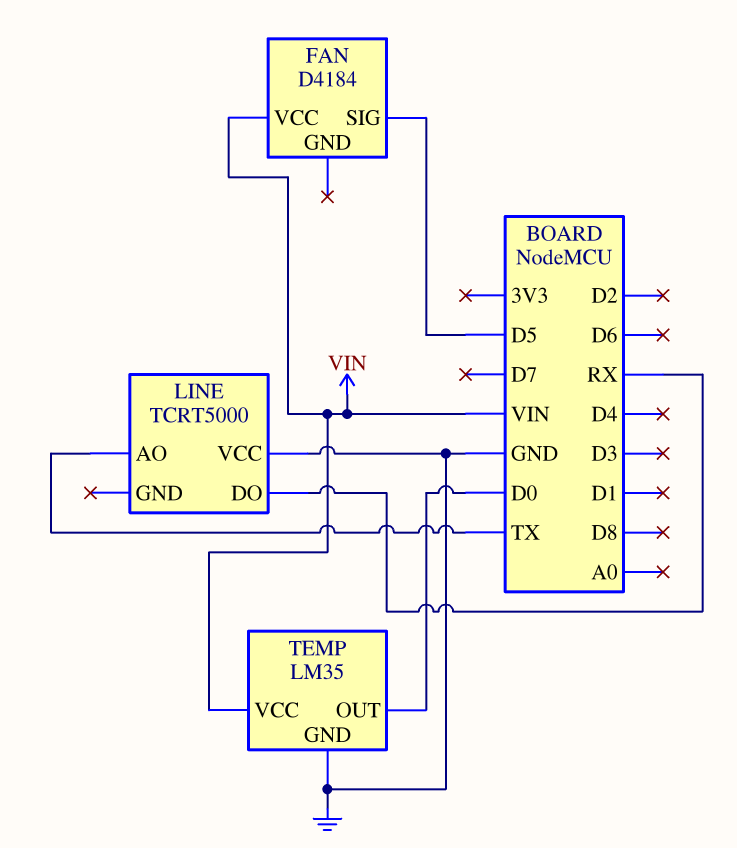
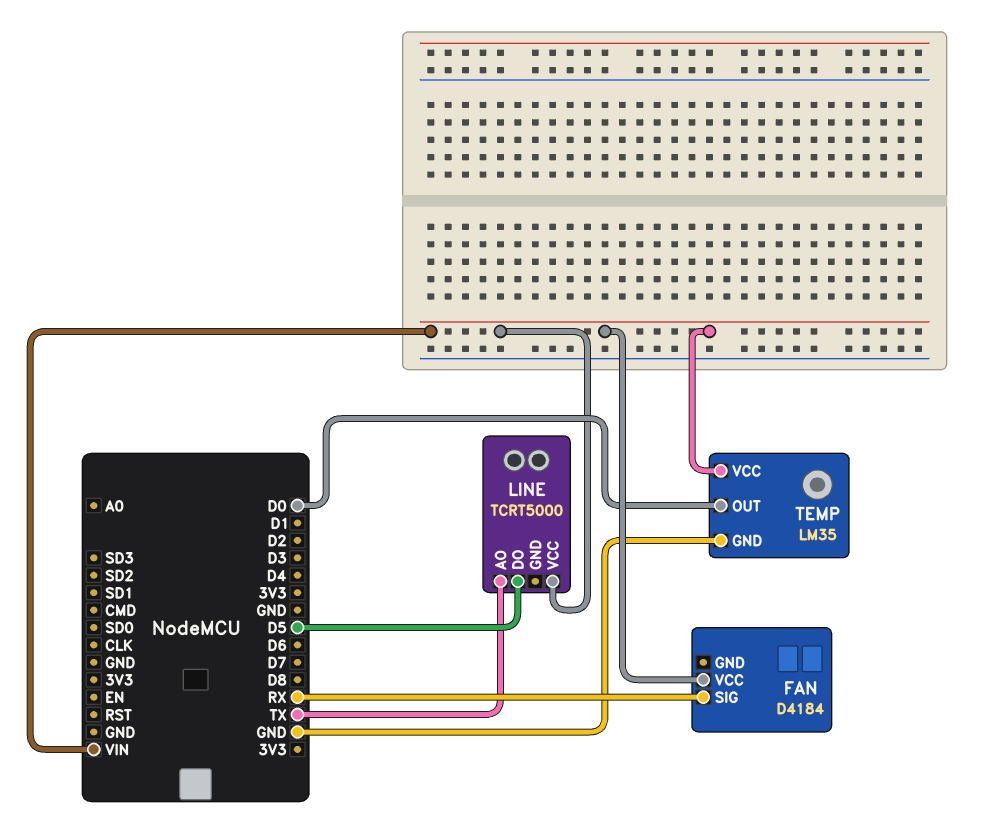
FAN pin SIG: D5 -> RX
LINE pin DO: RX -> D5
LINE pin VCC: GND -> VIN

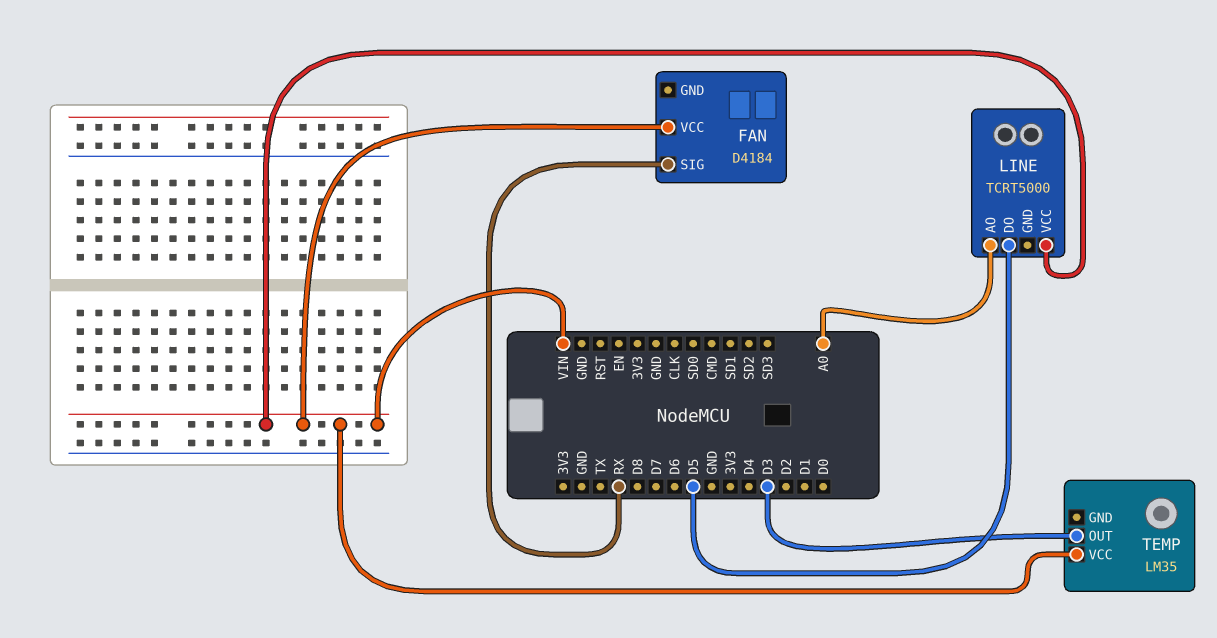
LINE pin AO: TX -> A0
TEMP pin GND: GND -> none
TEMP pin OUT: D0 -> D3

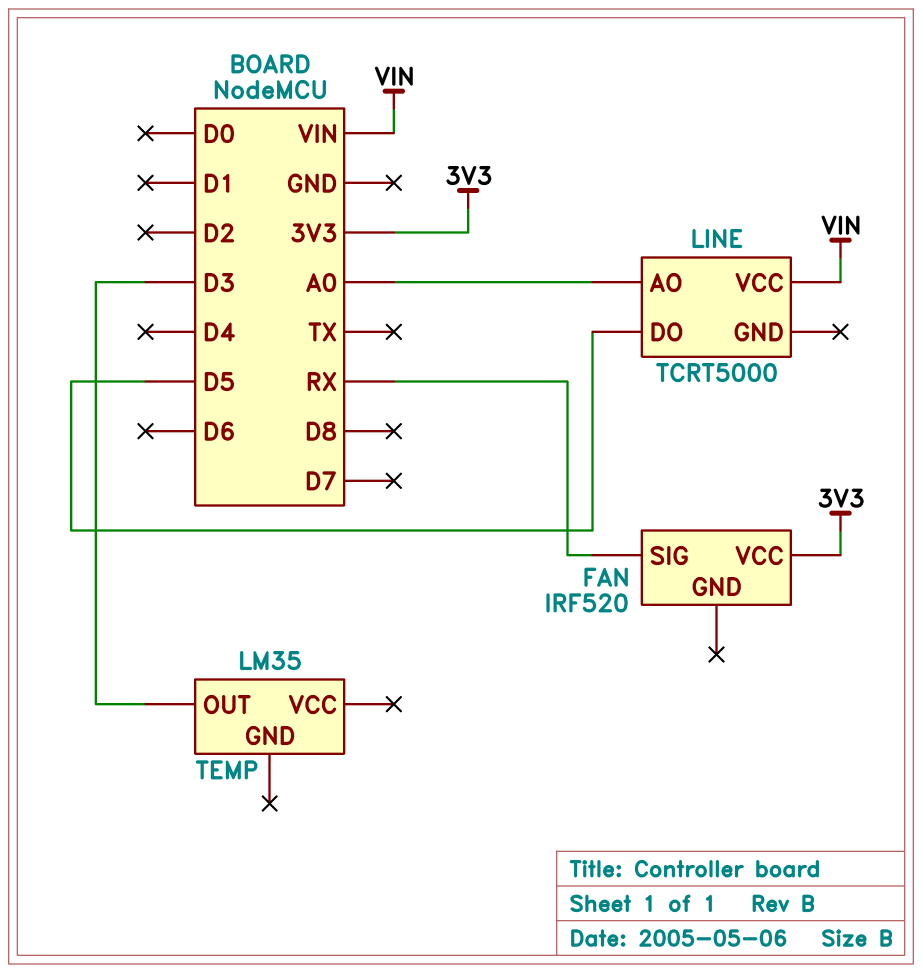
FAN: D4184 -> IRF520
FAN pin VCC: VIN -> 3V3
TEMP pin VCC: VIN -> none

